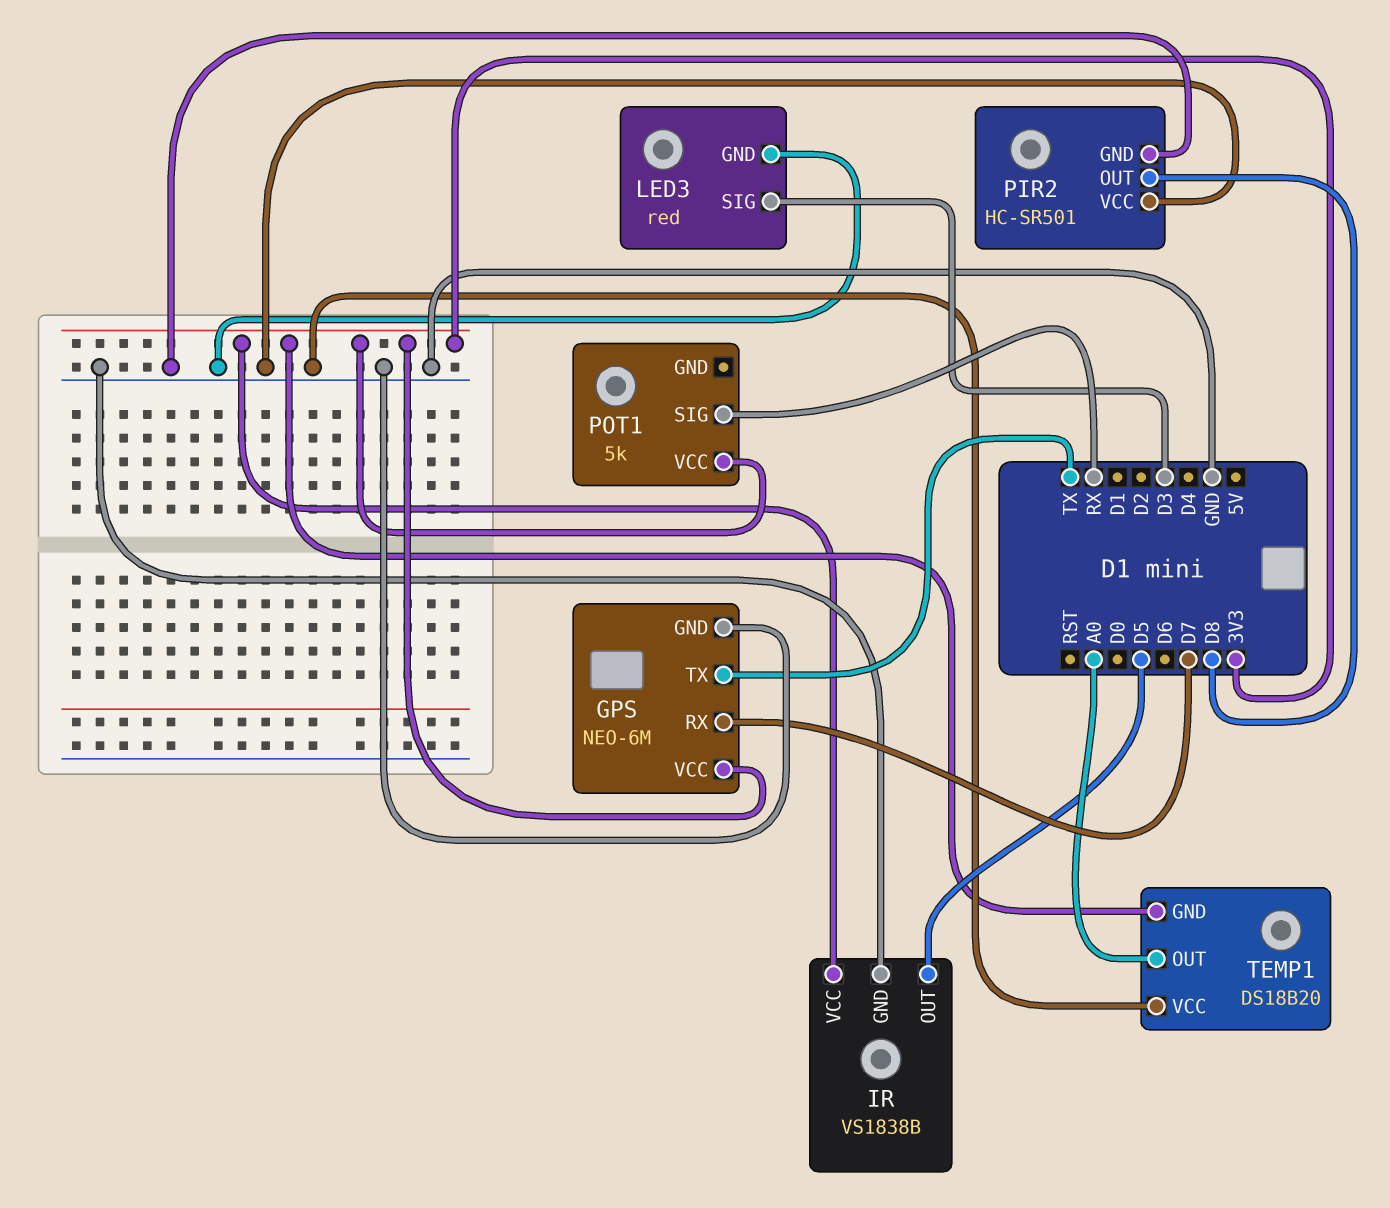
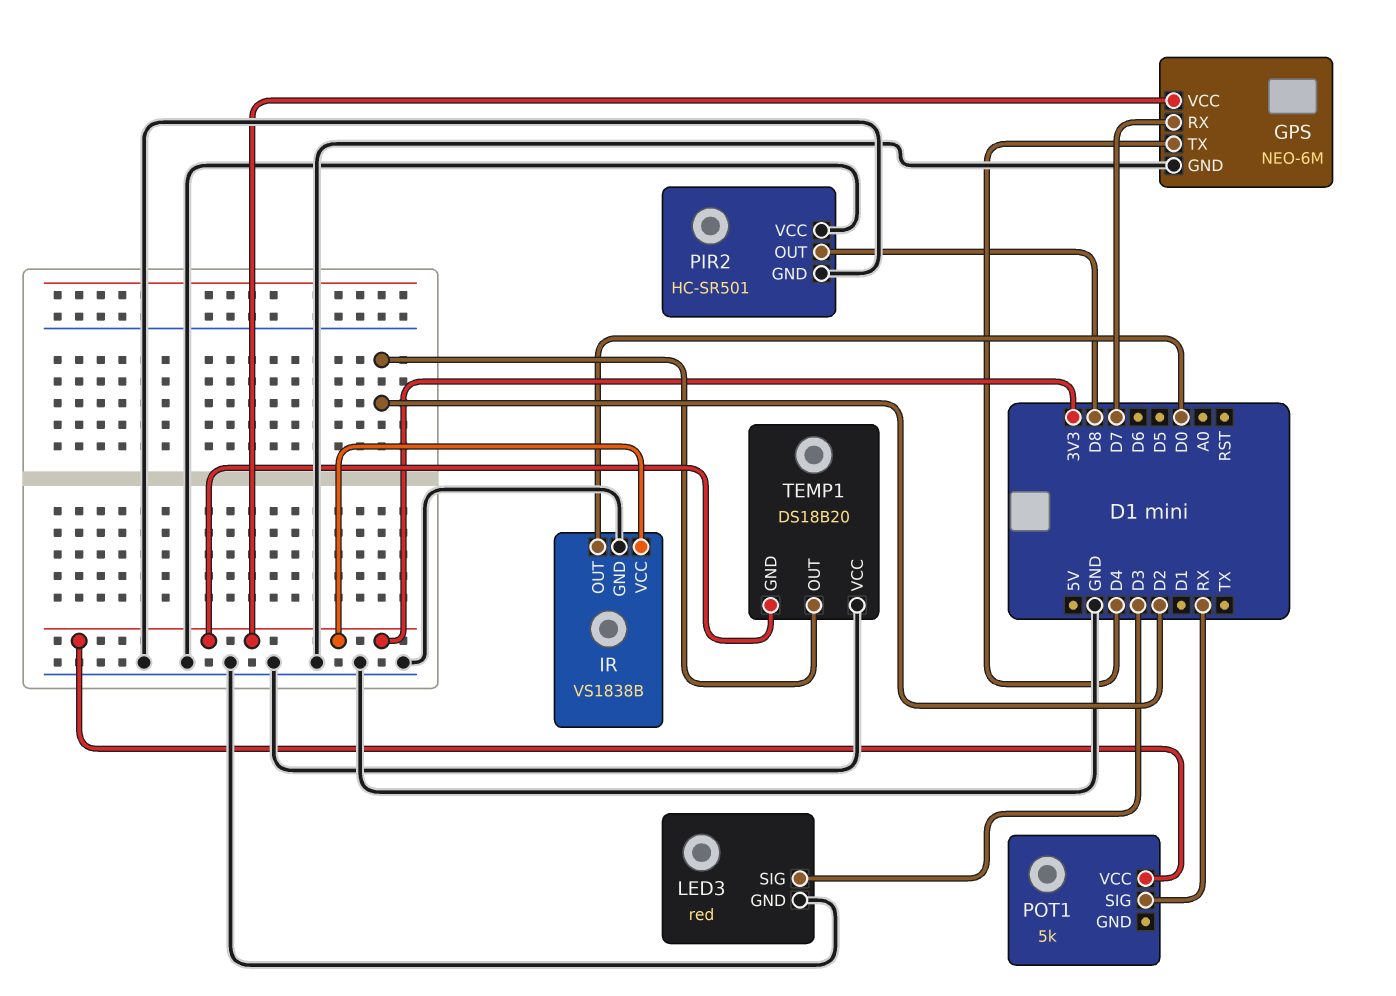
GPS pin TX: TX -> D4
IR pin OUT: D5 -> D0
TEMP1 pin OUT: A0 -> D2

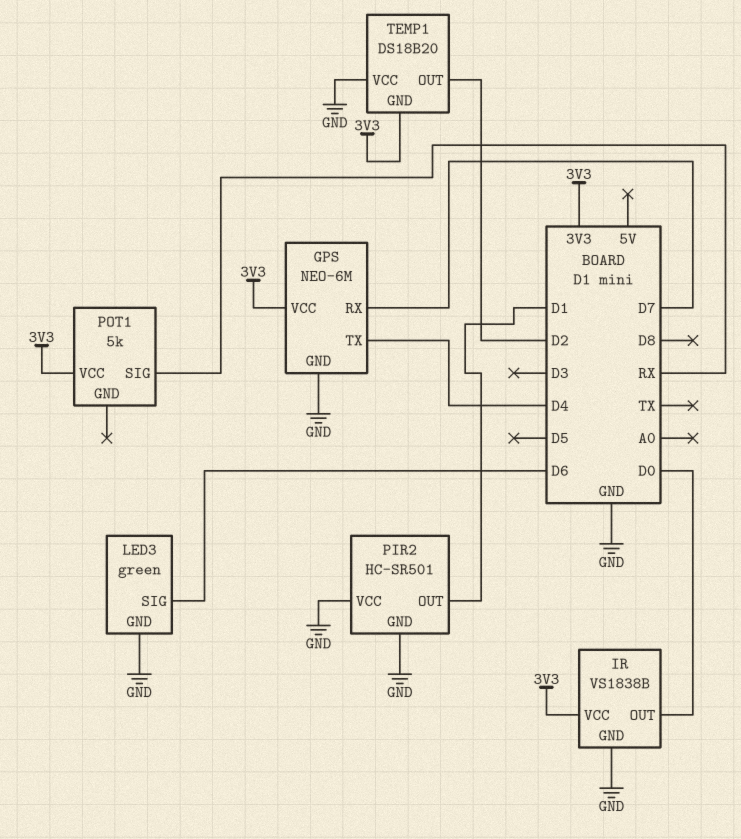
LED3: red -> green
LED3 pin SIG: D3 -> D6
PIR2 pin OUT: D8 -> D1

